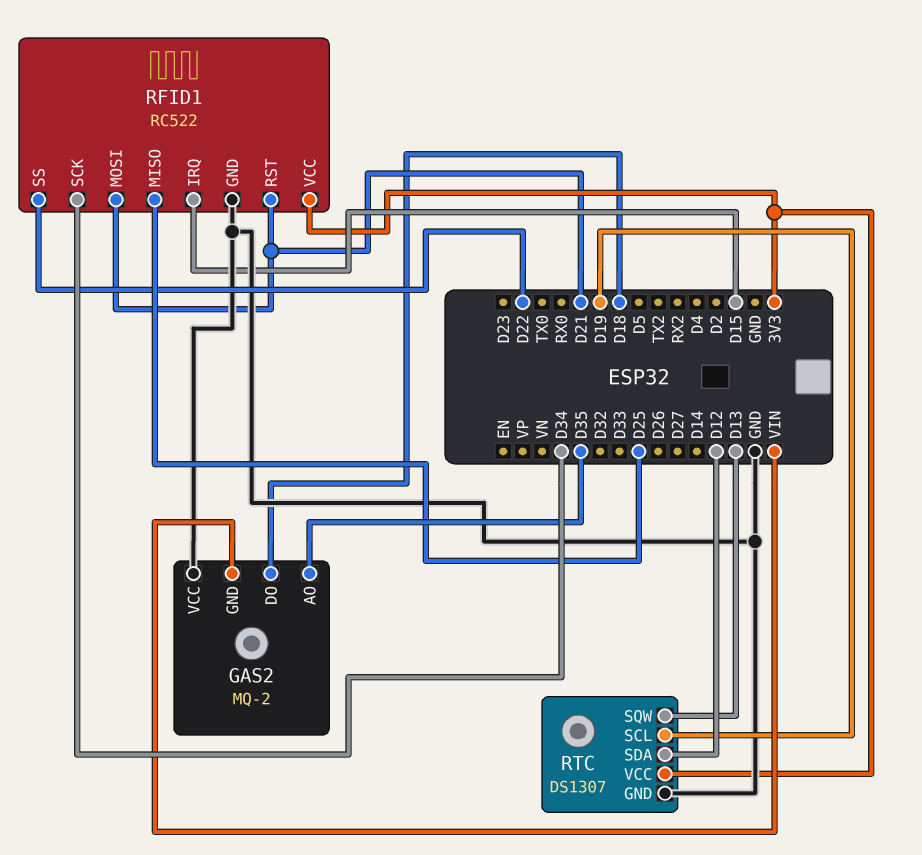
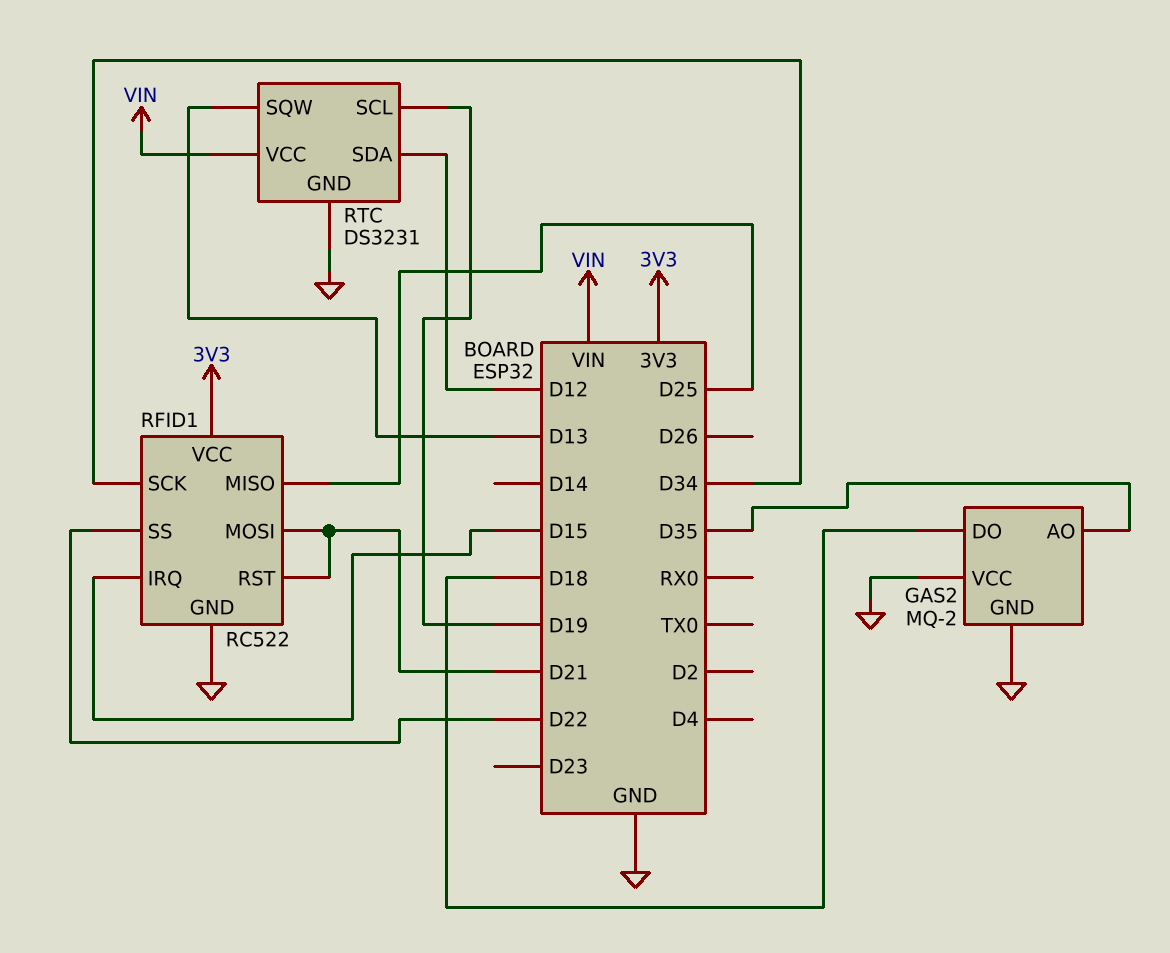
GAS2 pin GND: VIN -> GND
RTC: DS1307 -> DS3231
RTC pin VCC: 3V3 -> VIN

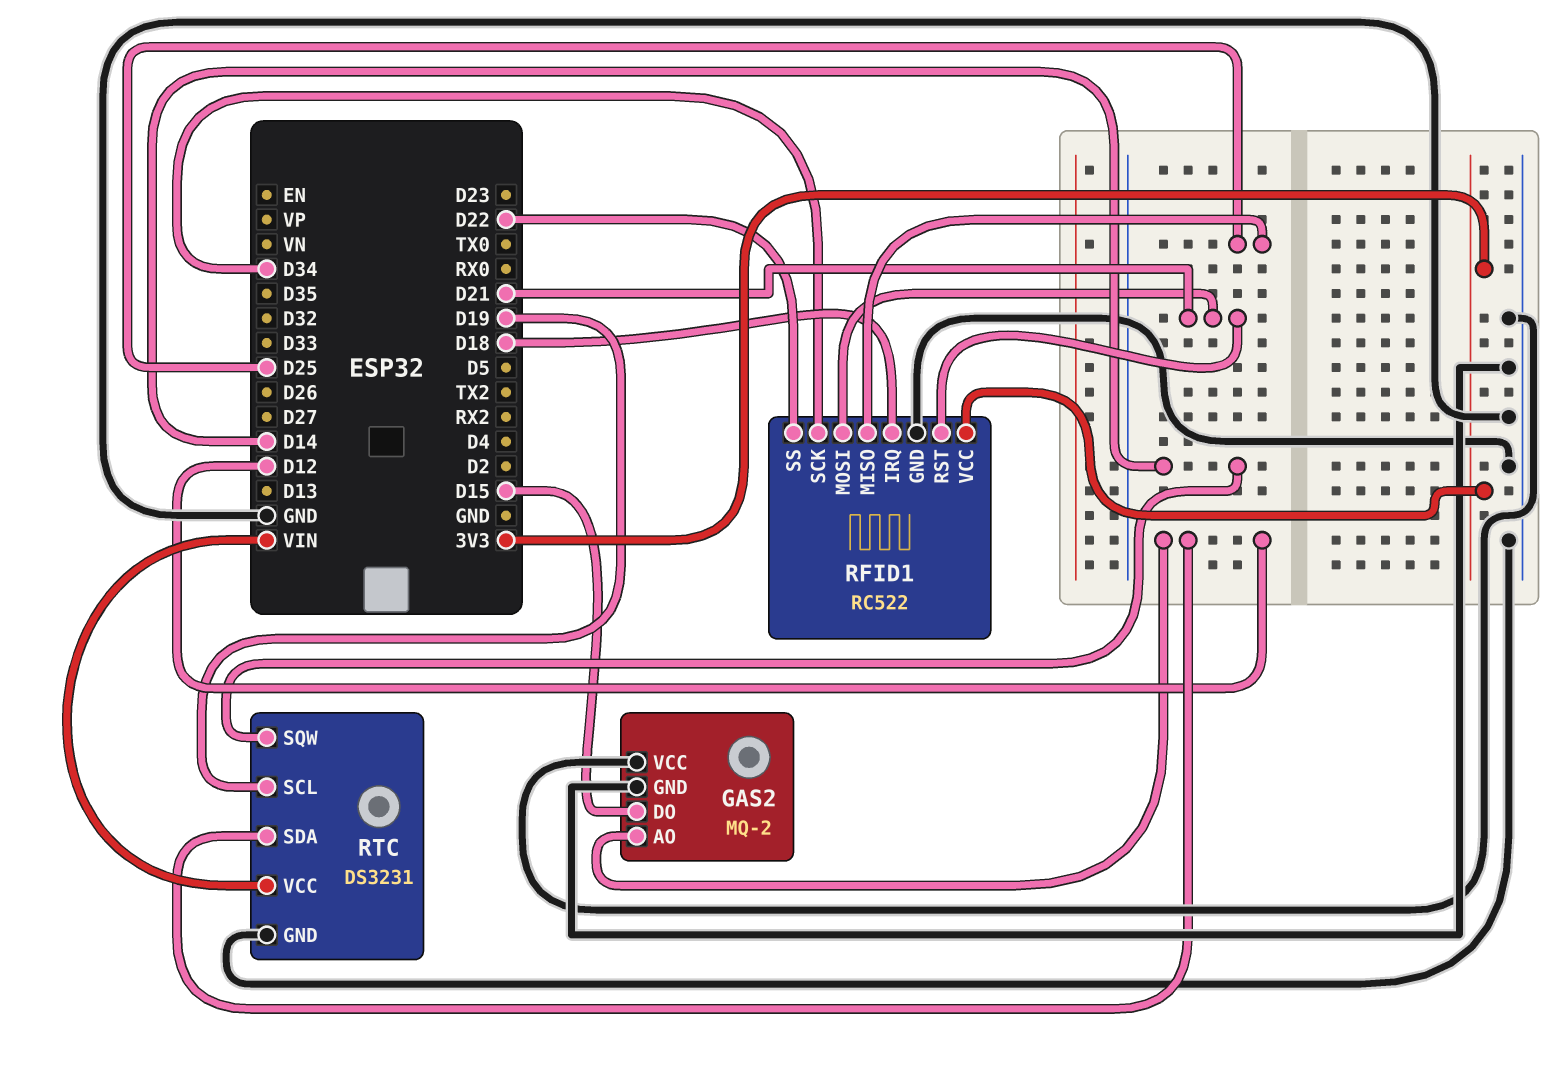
GAS2 pin AO: D35 -> D12
GAS2 pin DO: D18 -> D15
RFID1 pin IRQ: D15 -> D18
RTC pin SQW: D13 -> D14

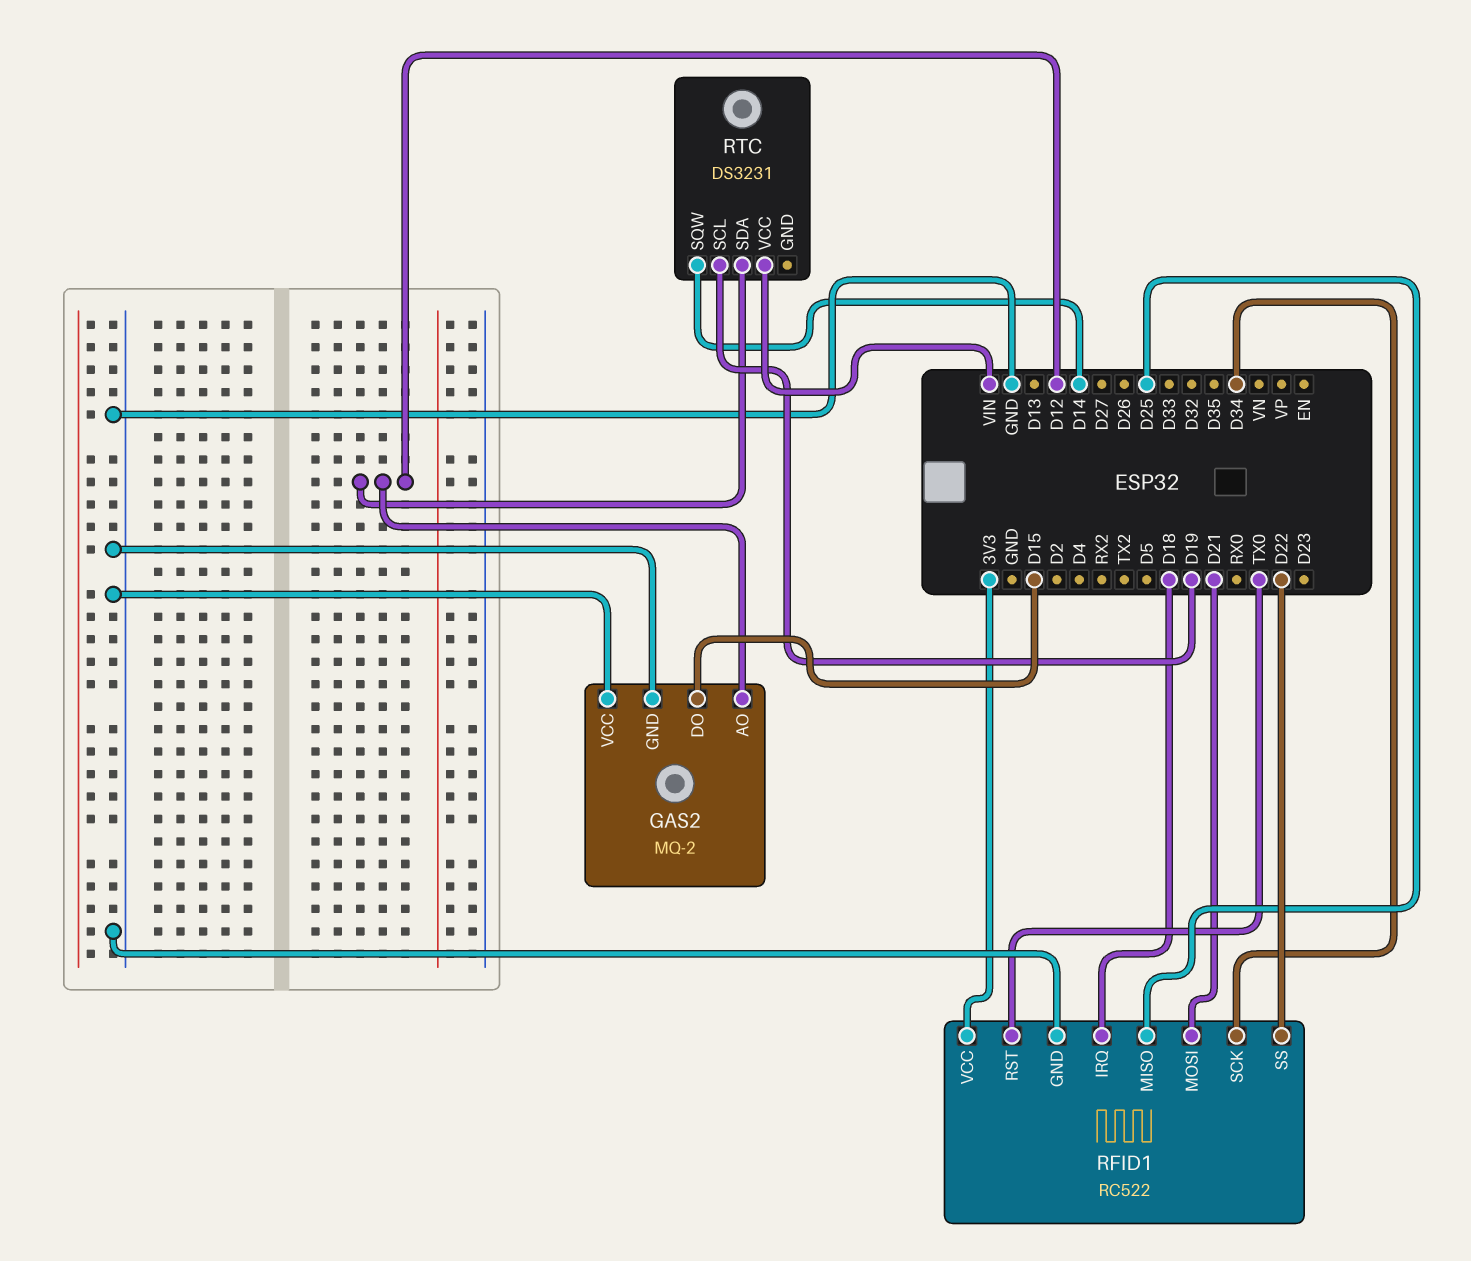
RFID1 pin RST: D21 -> TX0
RTC pin GND: GND -> none

